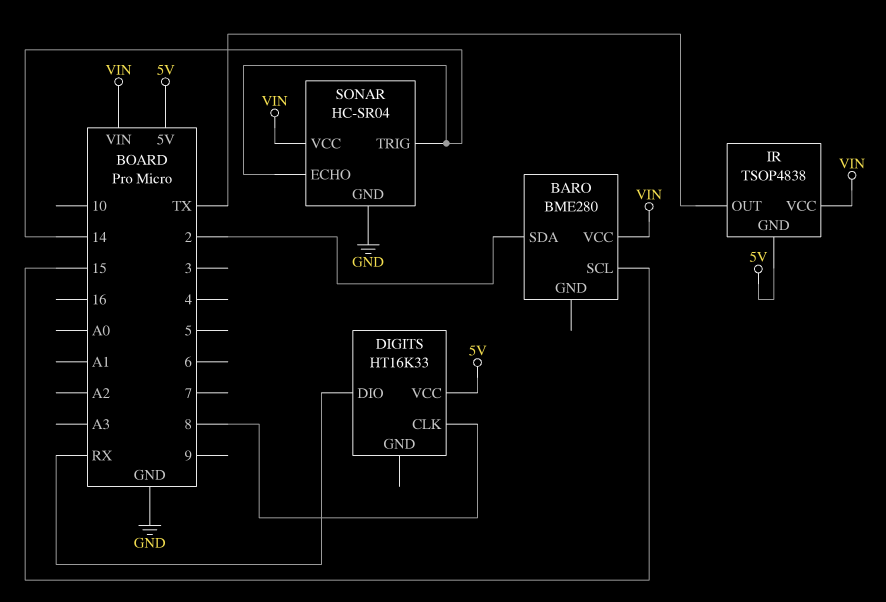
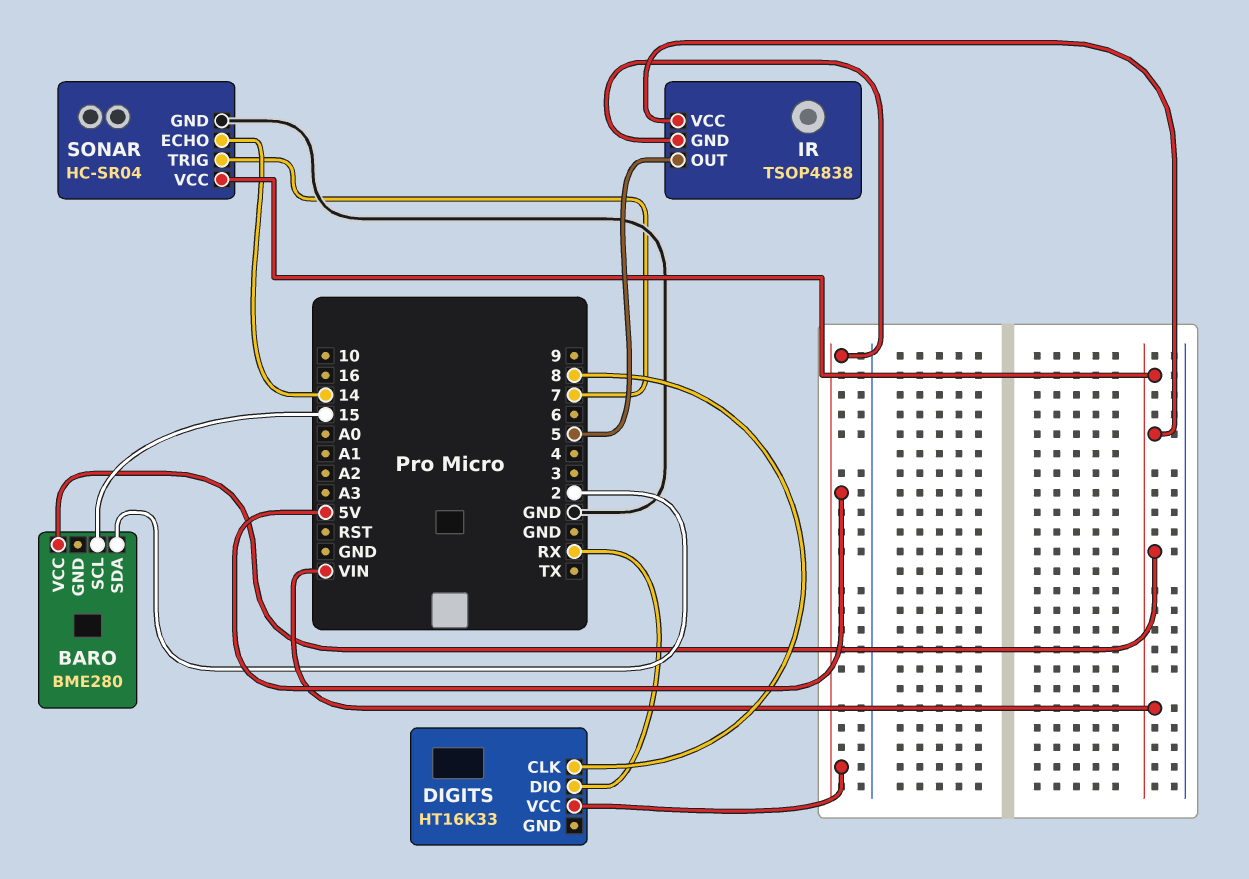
IR pin OUT: TX -> 5
SONAR pin TRIG: 14 -> 7

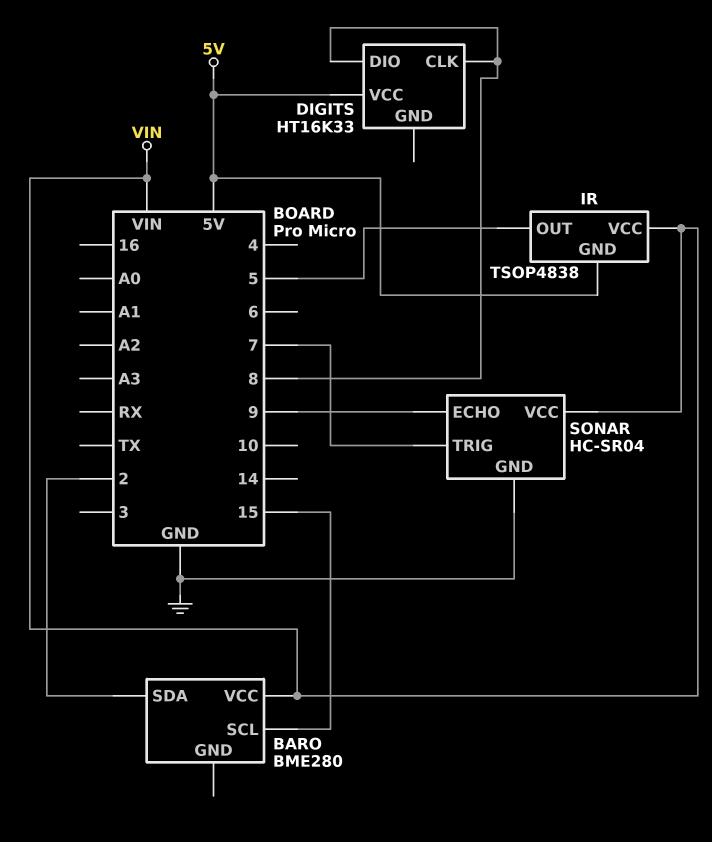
DIGITS pin DIO: RX -> 8
SONAR pin ECHO: 14 -> 9

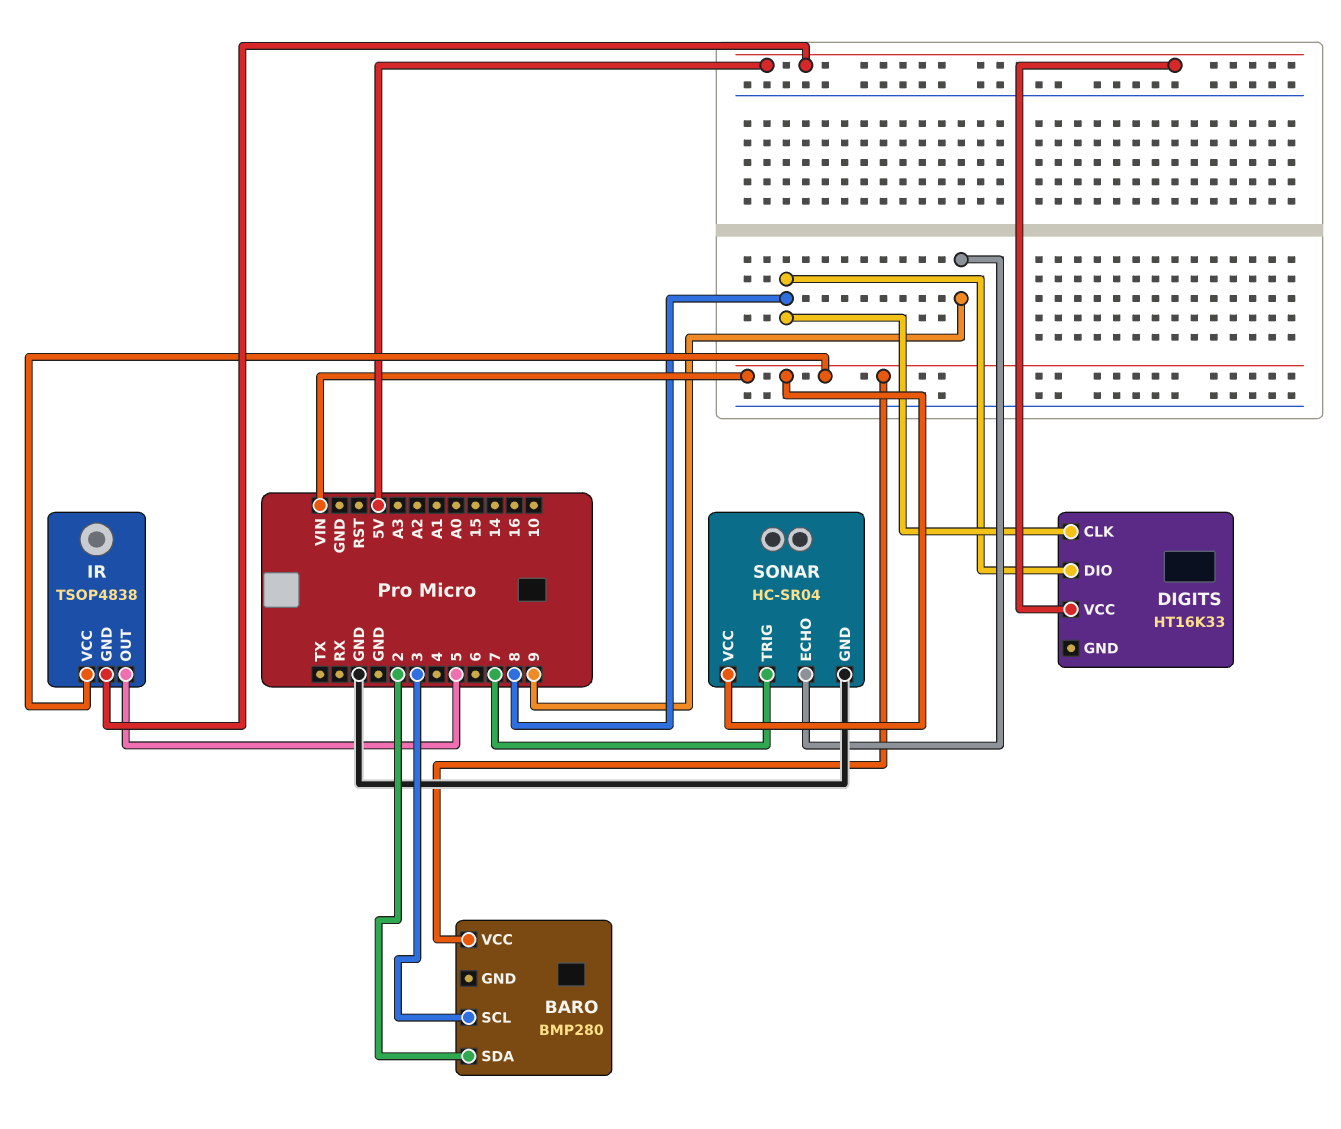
BARO: BME280 -> BMP280
BARO pin SCL: 15 -> 3

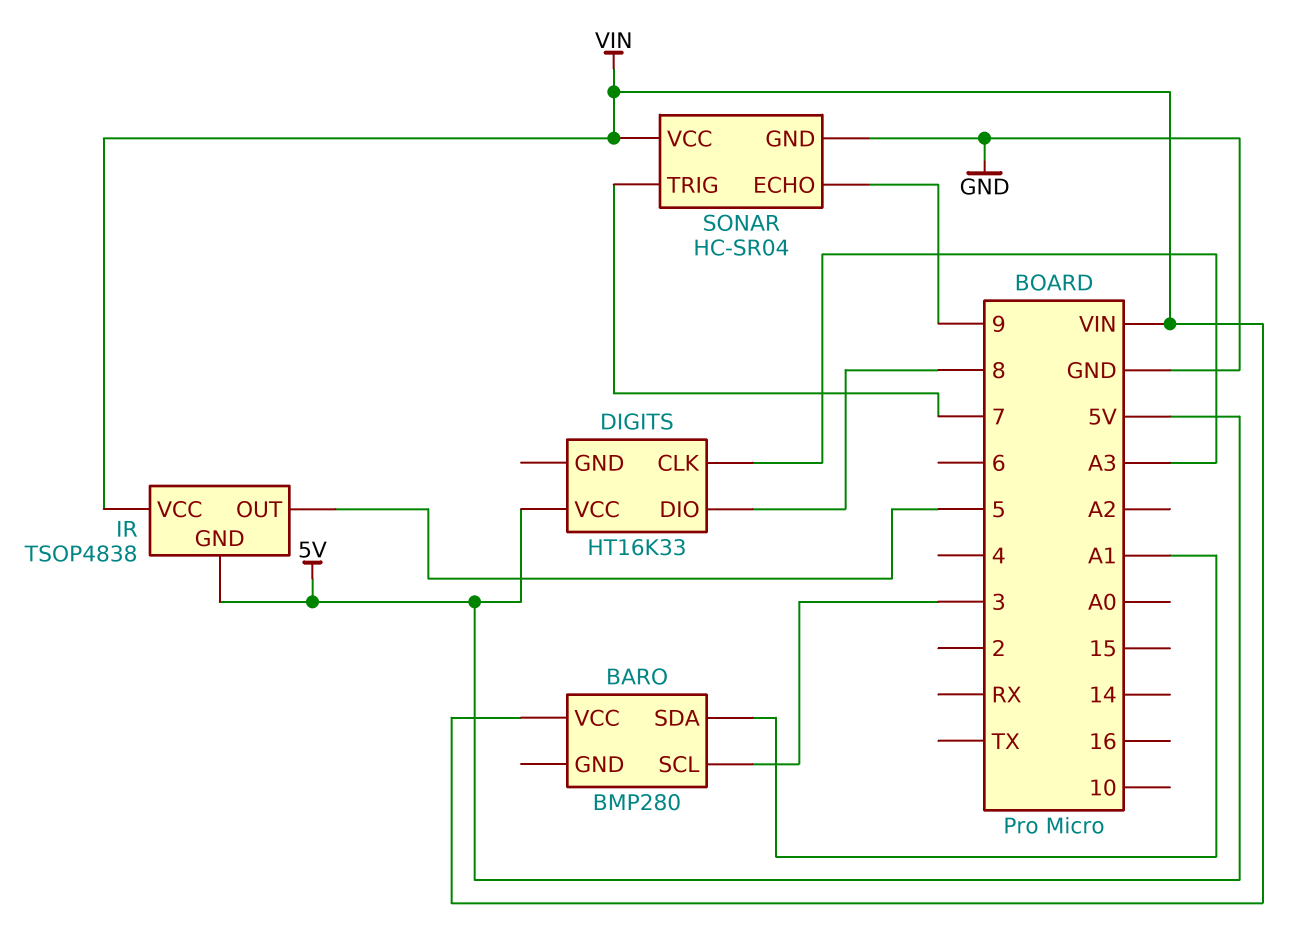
BARO pin SDA: 2 -> A1
DIGITS pin CLK: 8 -> A3

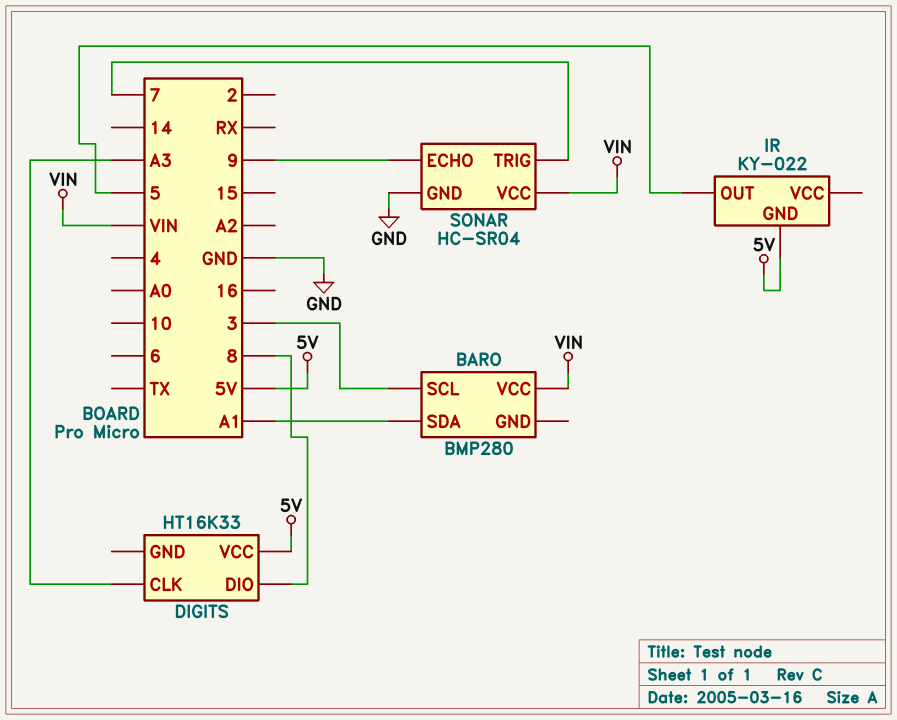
IR: TSOP4838 -> KY-022
IR pin VCC: VIN -> none

